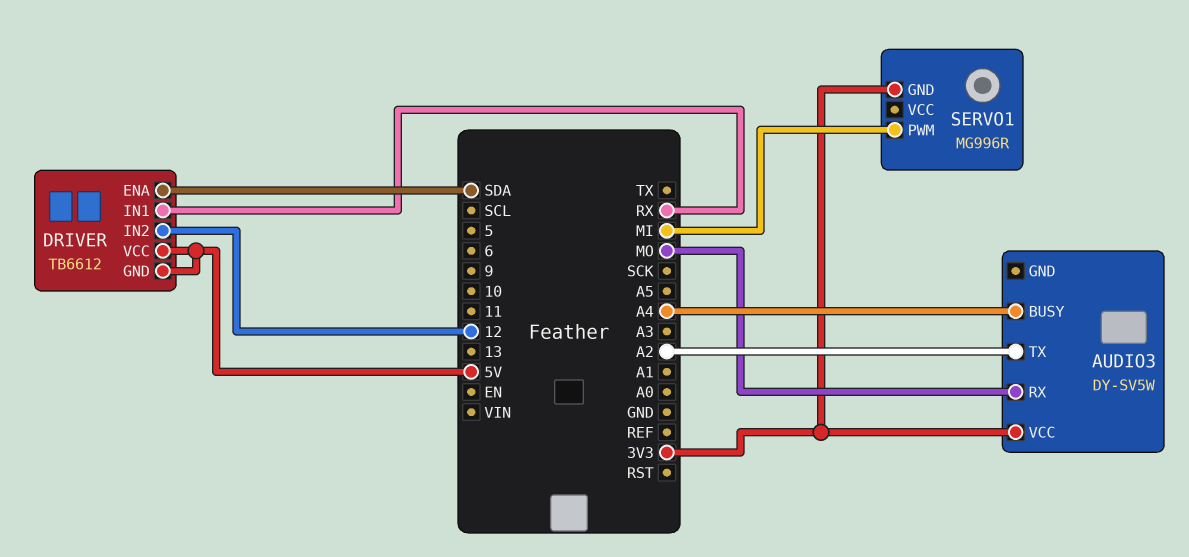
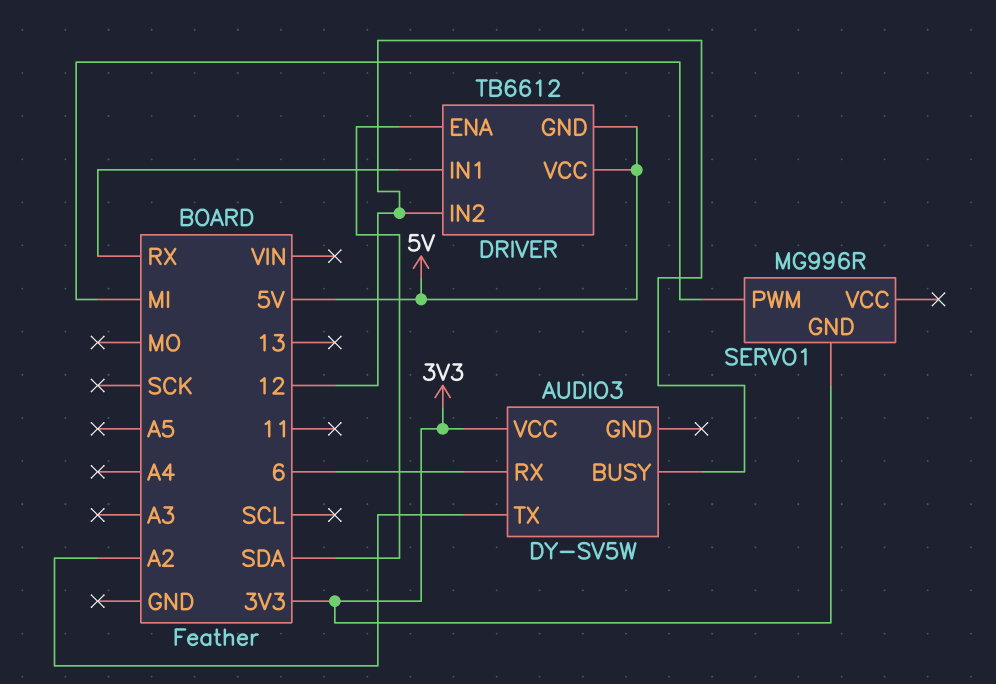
AUDIO3 pin BUSY: A4 -> 12
AUDIO3 pin RX: MO -> 6

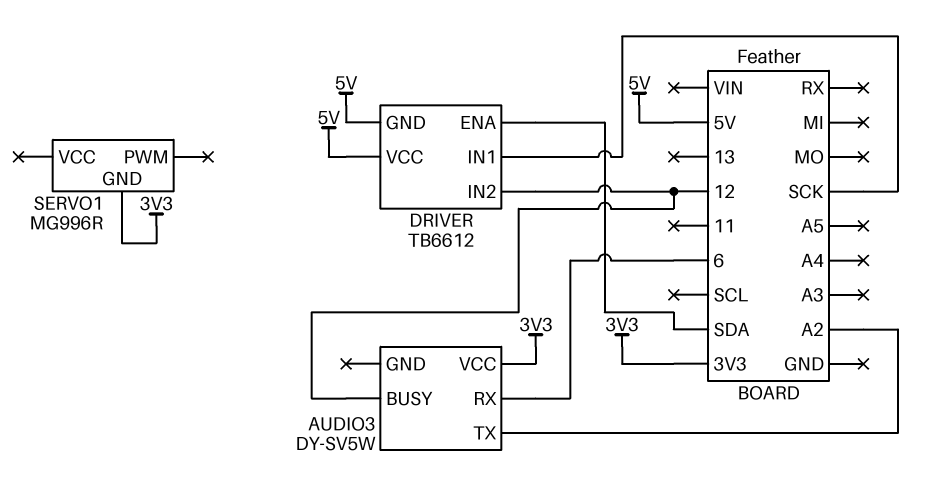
DRIVER pin IN1: RX -> SCK
SERVO1 pin PWM: MI -> none

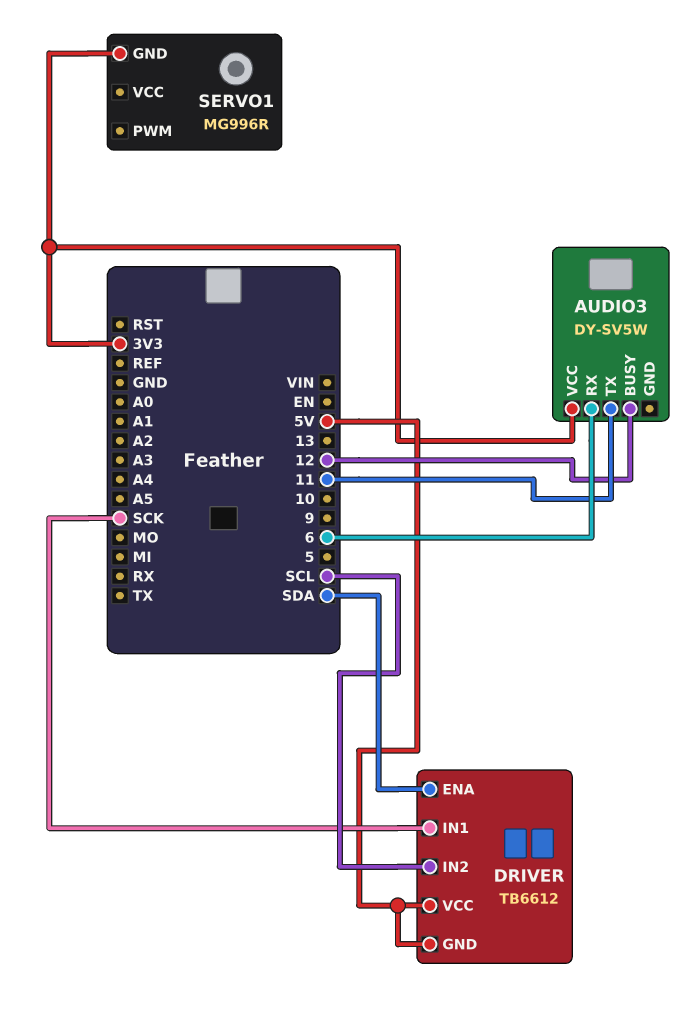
AUDIO3 pin TX: A2 -> 11
DRIVER pin IN2: 12 -> SCL

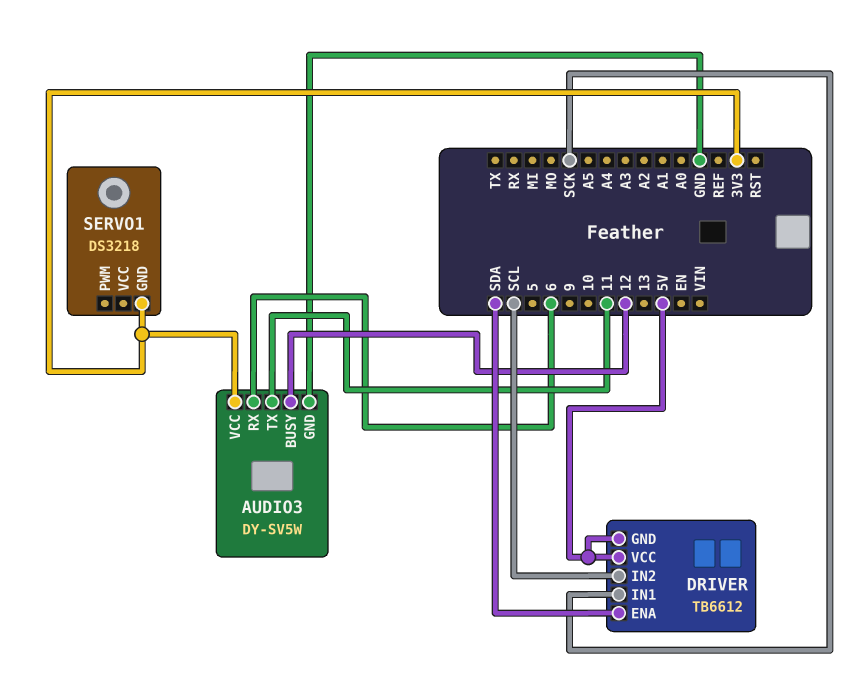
AUDIO3 pin GND: none -> GND
SERVO1: MG996R -> DS3218

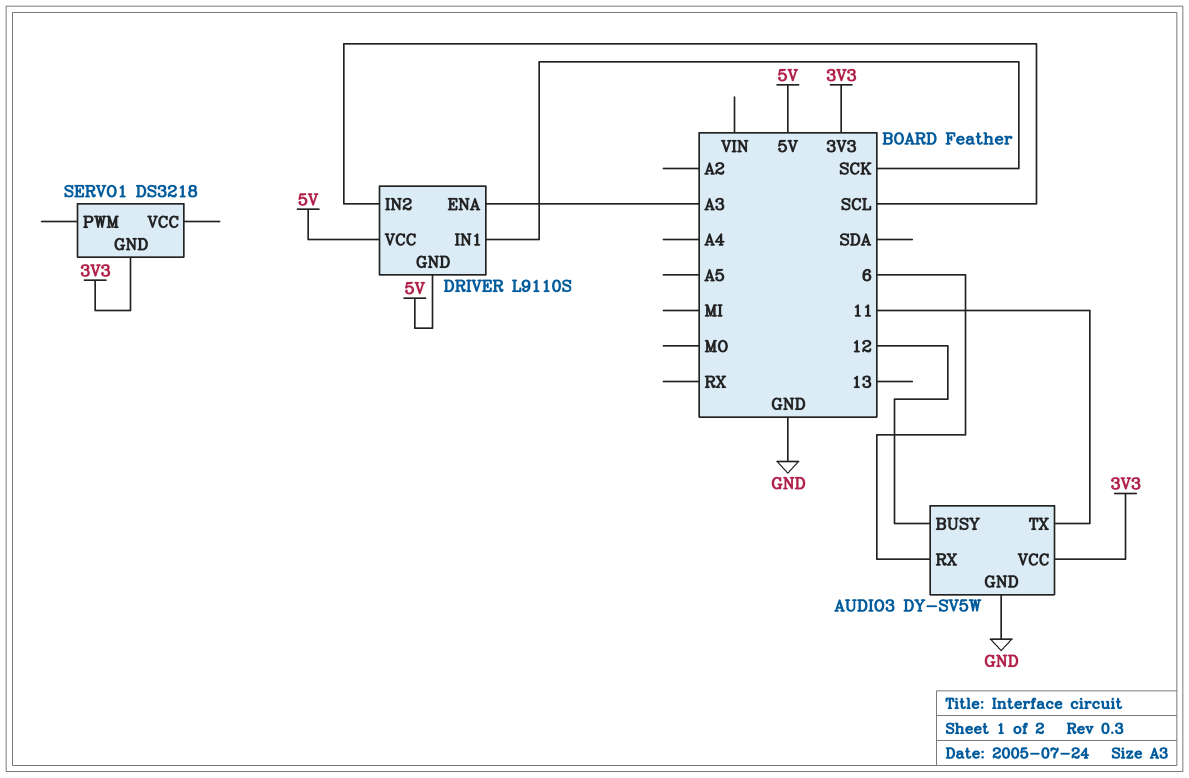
DRIVER: TB6612 -> L9110S
DRIVER pin ENA: SDA -> A3

